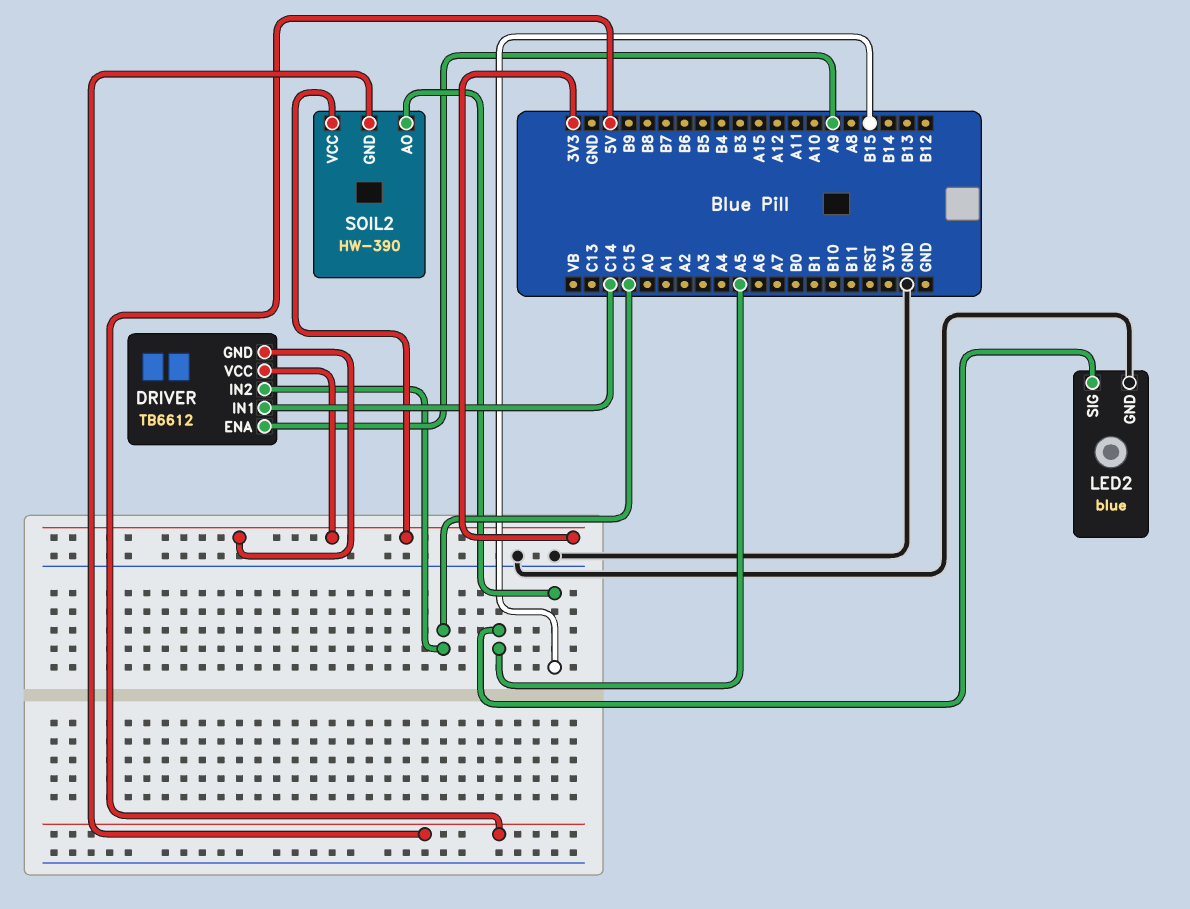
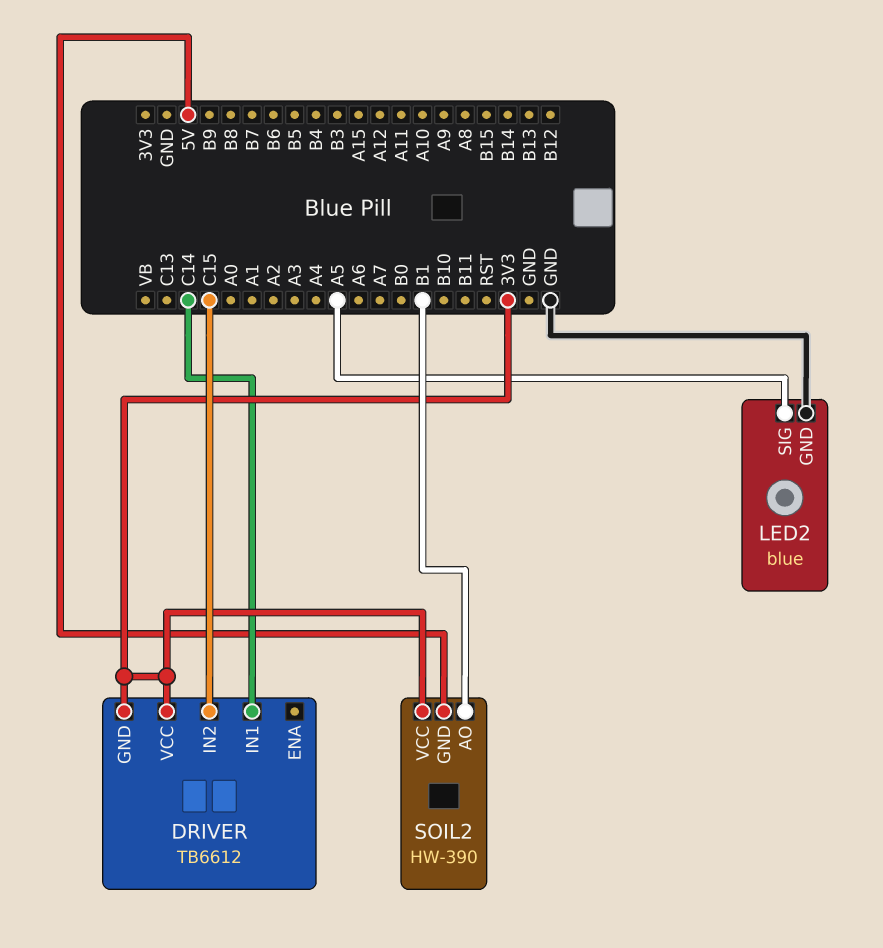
DRIVER pin ENA: A9 -> none
SOIL2 pin AO: B15 -> B1

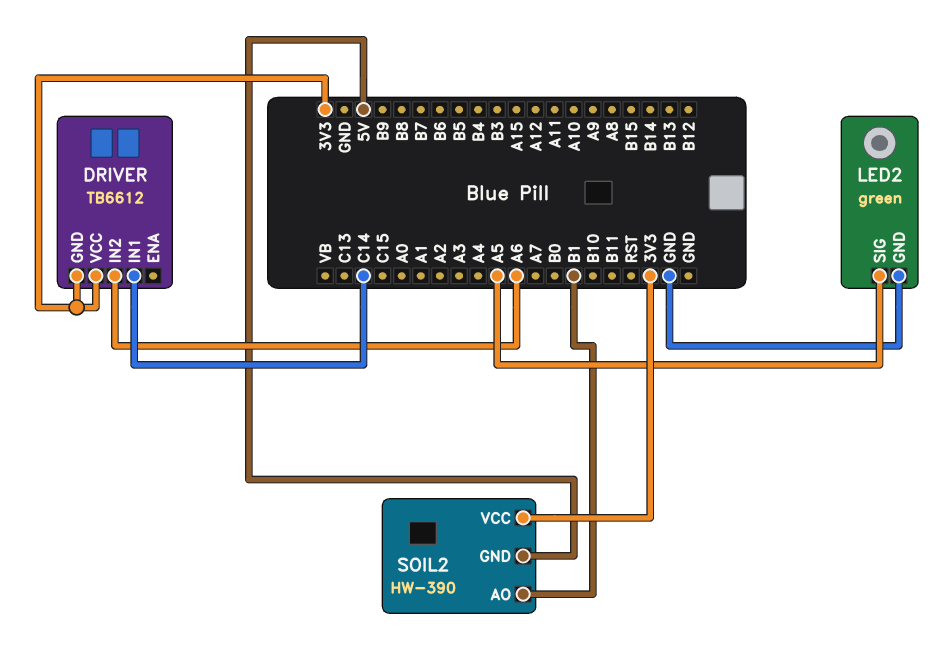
DRIVER pin IN2: C15 -> A6
LED2: blue -> green

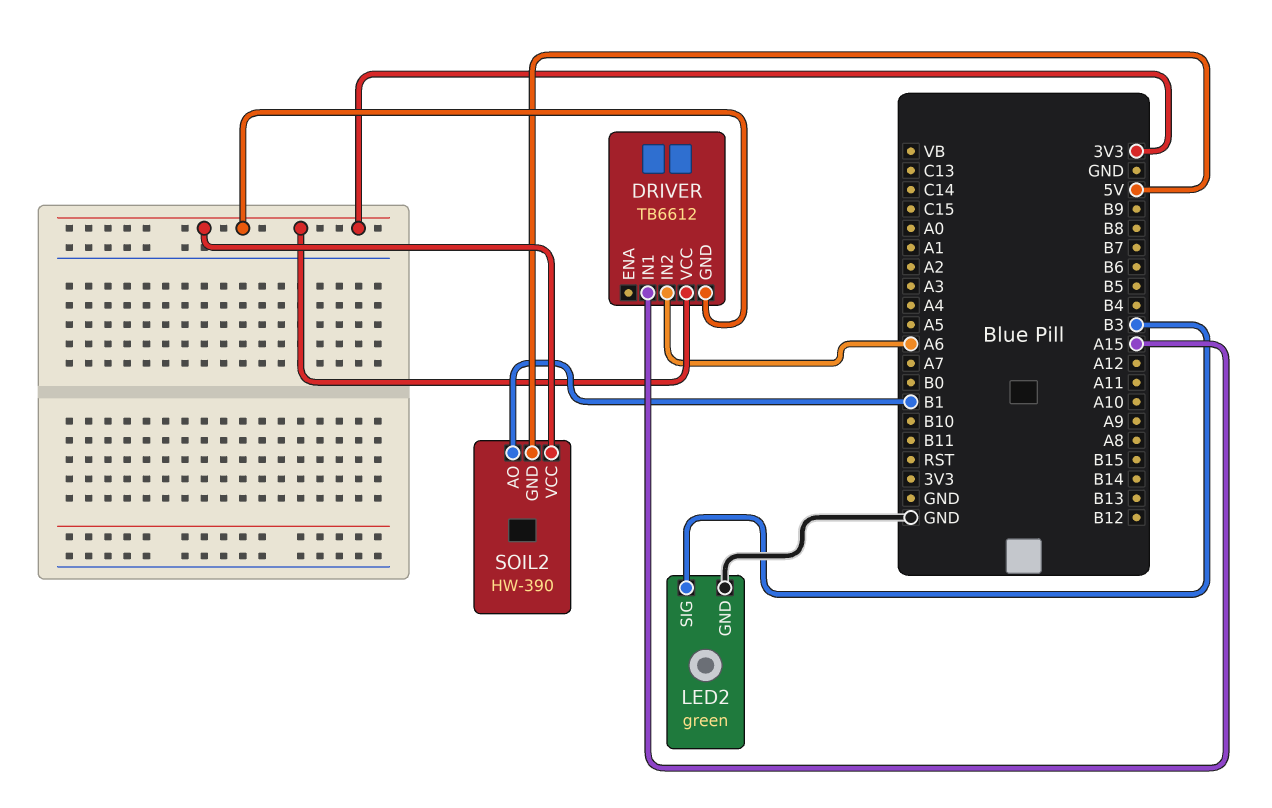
DRIVER pin IN1: C14 -> A15
LED2 pin SIG: A5 -> B3

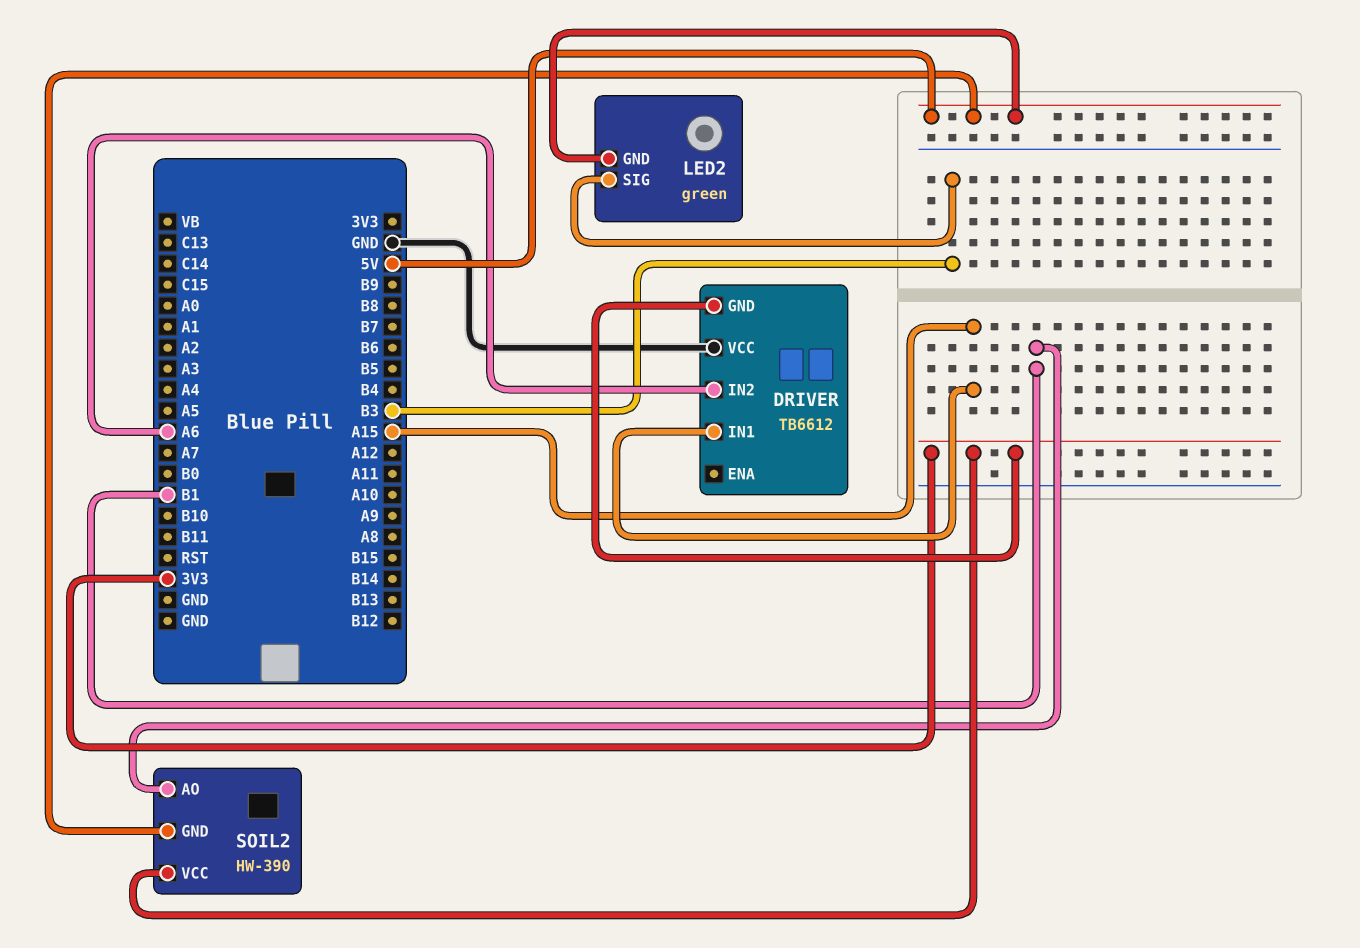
DRIVER pin VCC: 3V3 -> GND
LED2 pin GND: GND -> 5V

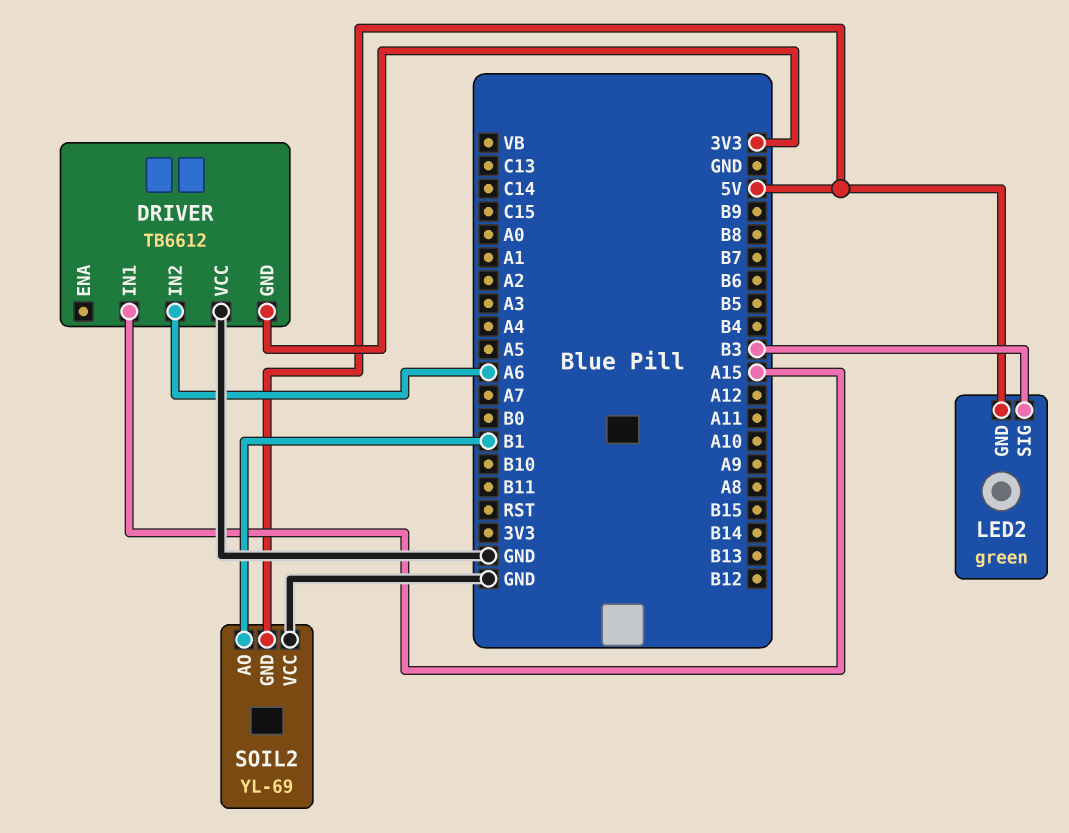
SOIL2: HW-390 -> YL-69
SOIL2 pin VCC: 3V3 -> GND

